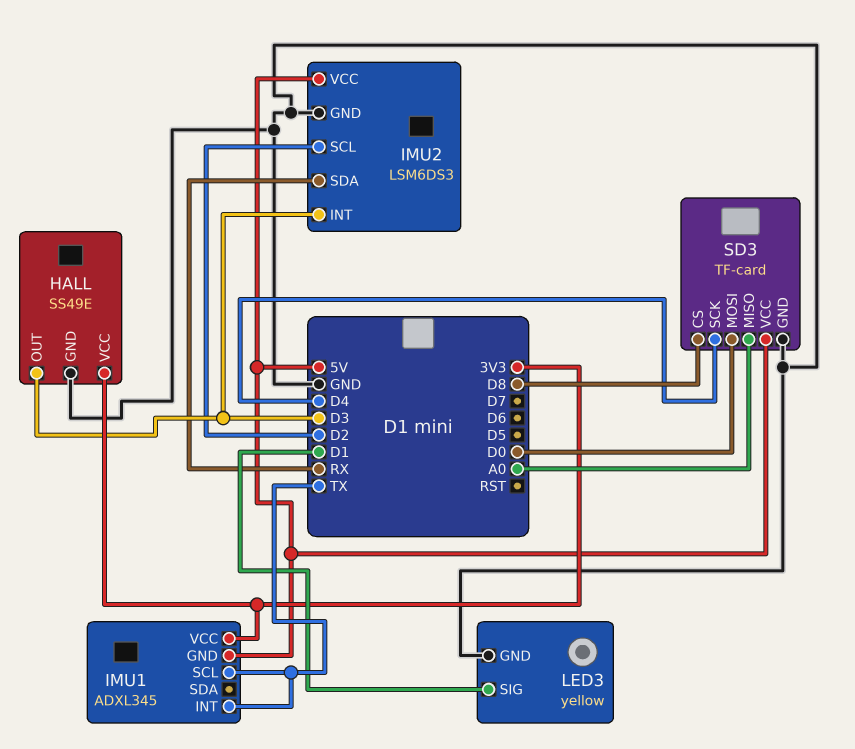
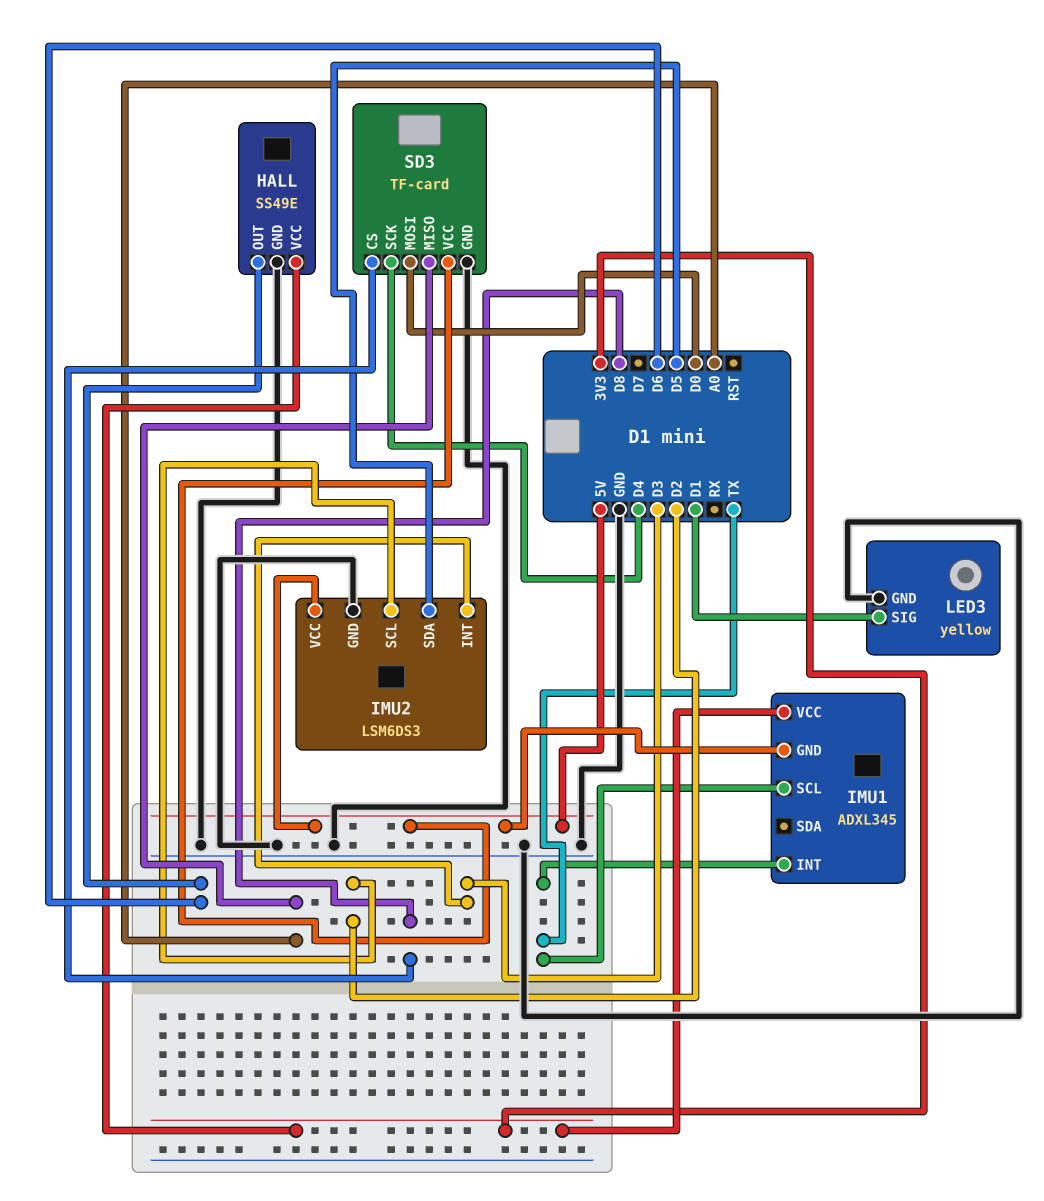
HALL pin OUT: D3 -> D6
IMU2 pin SDA: RX -> D5

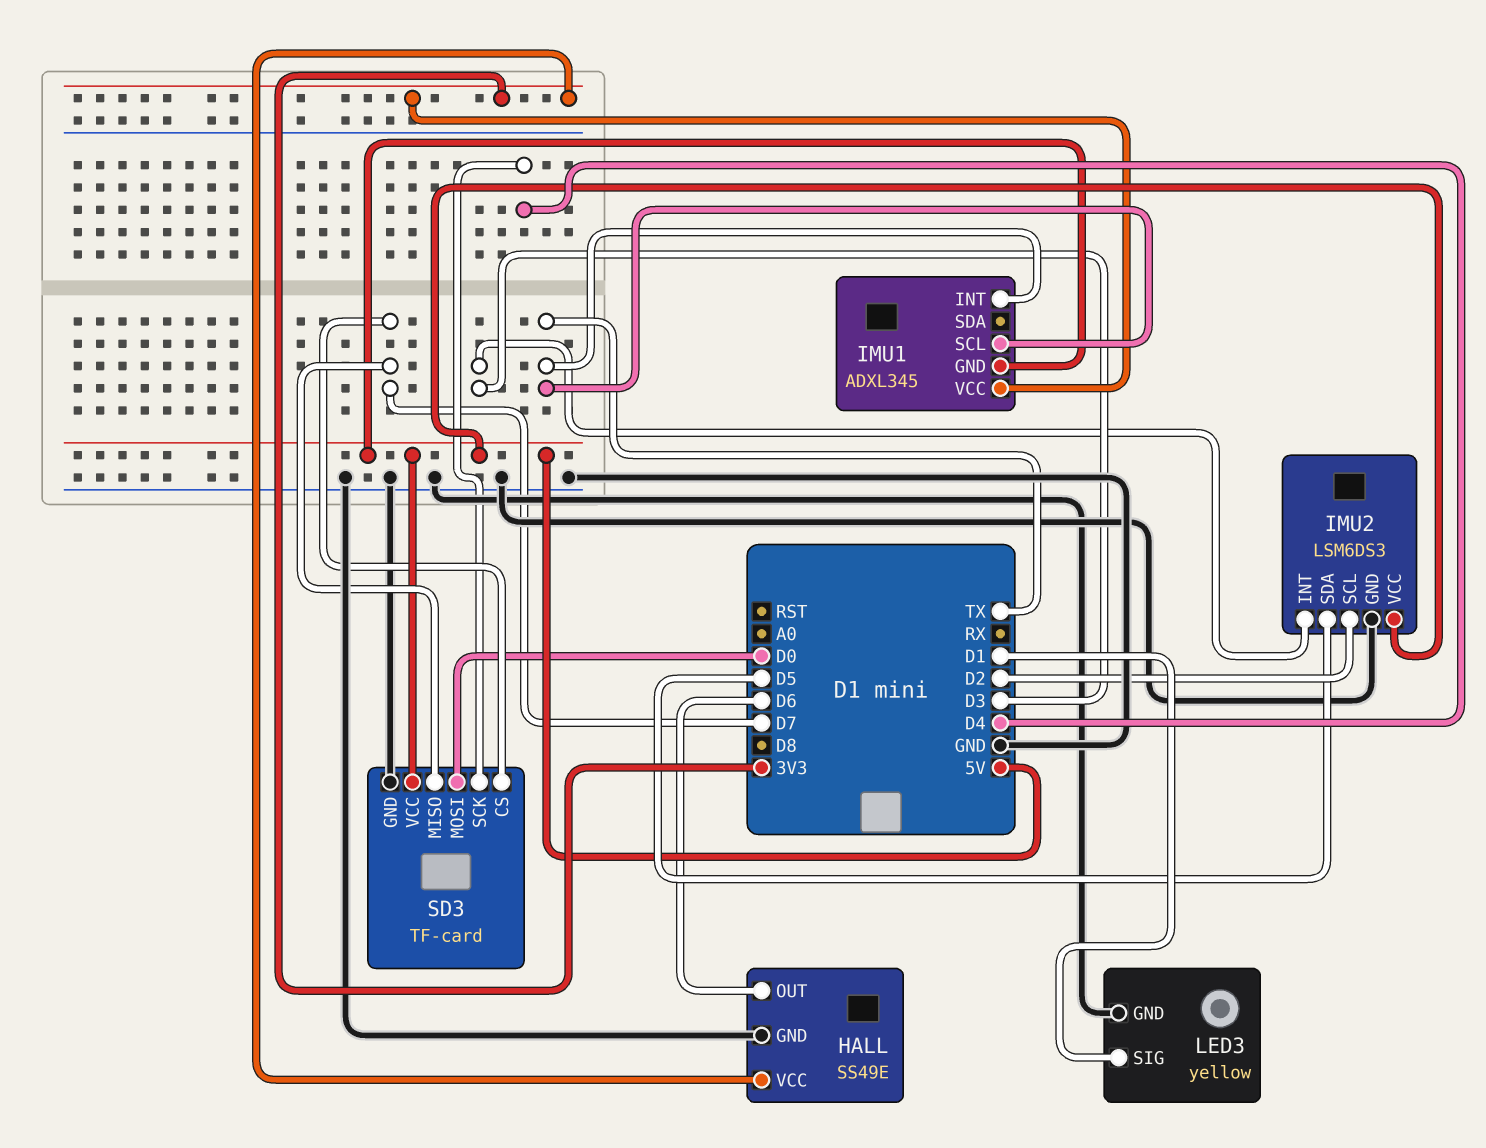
SD3 pin CS: D8 -> D7
SD3 pin MISO: A0 -> D7

